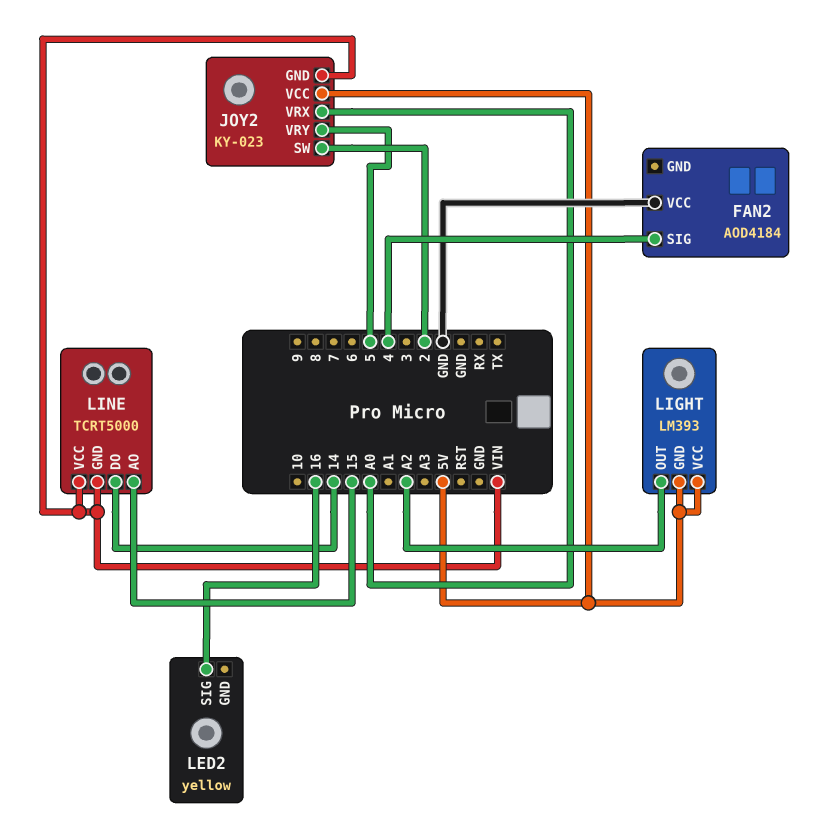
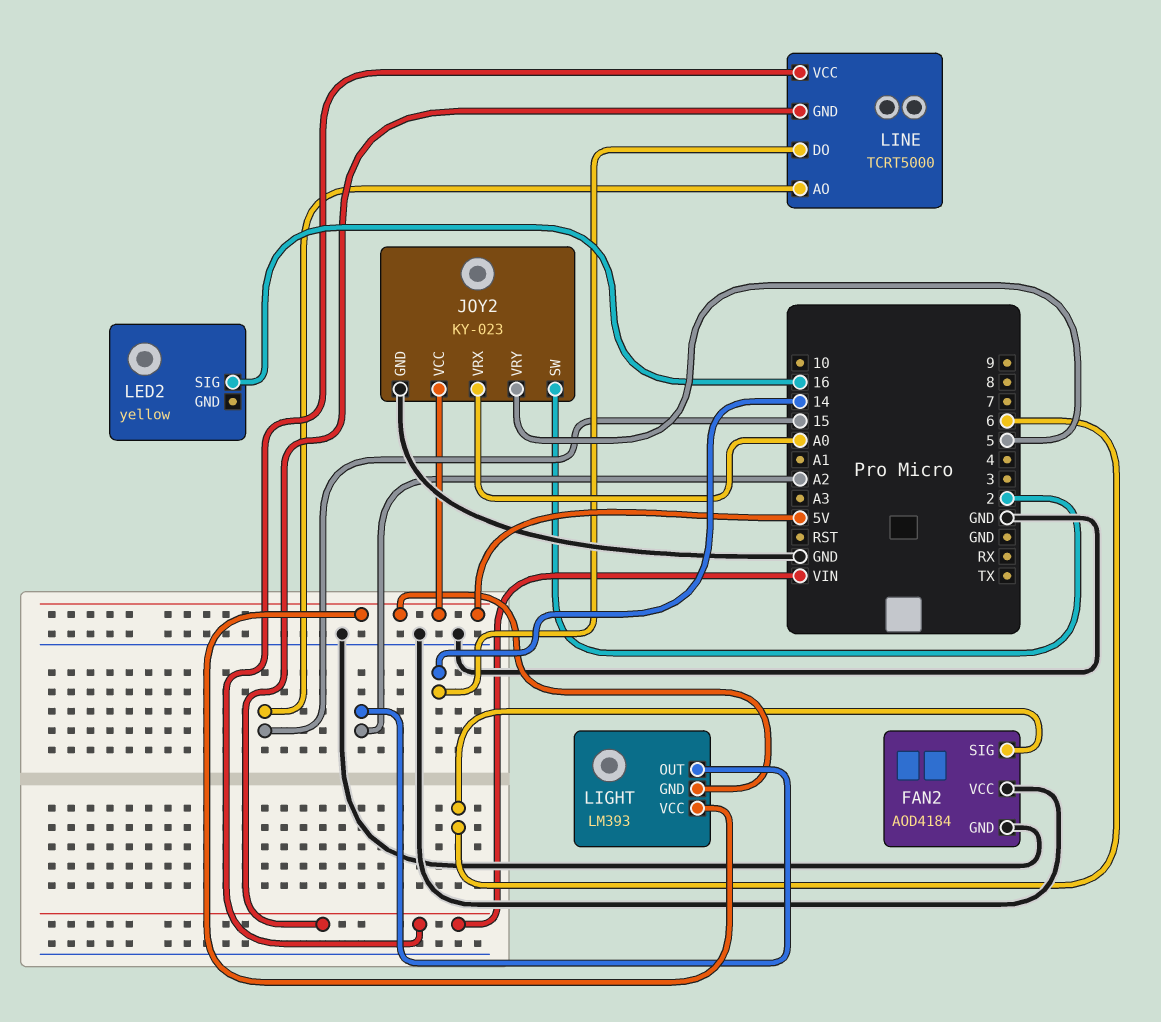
FAN2 pin GND: none -> GND
FAN2 pin SIG: 4 -> 6
JOY2 pin GND: VIN -> GND

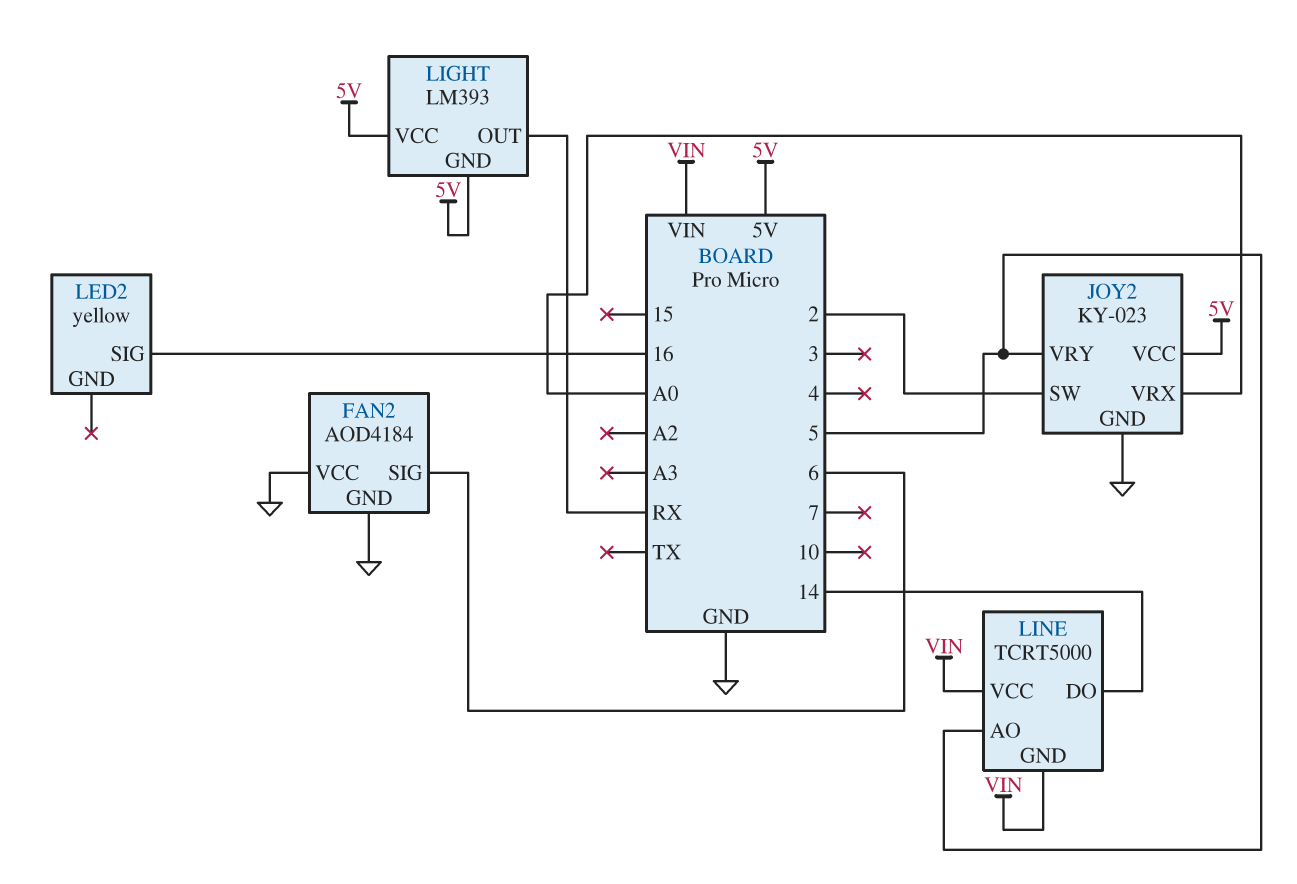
LIGHT pin OUT: A2 -> RX
LINE pin AO: 15 -> 5

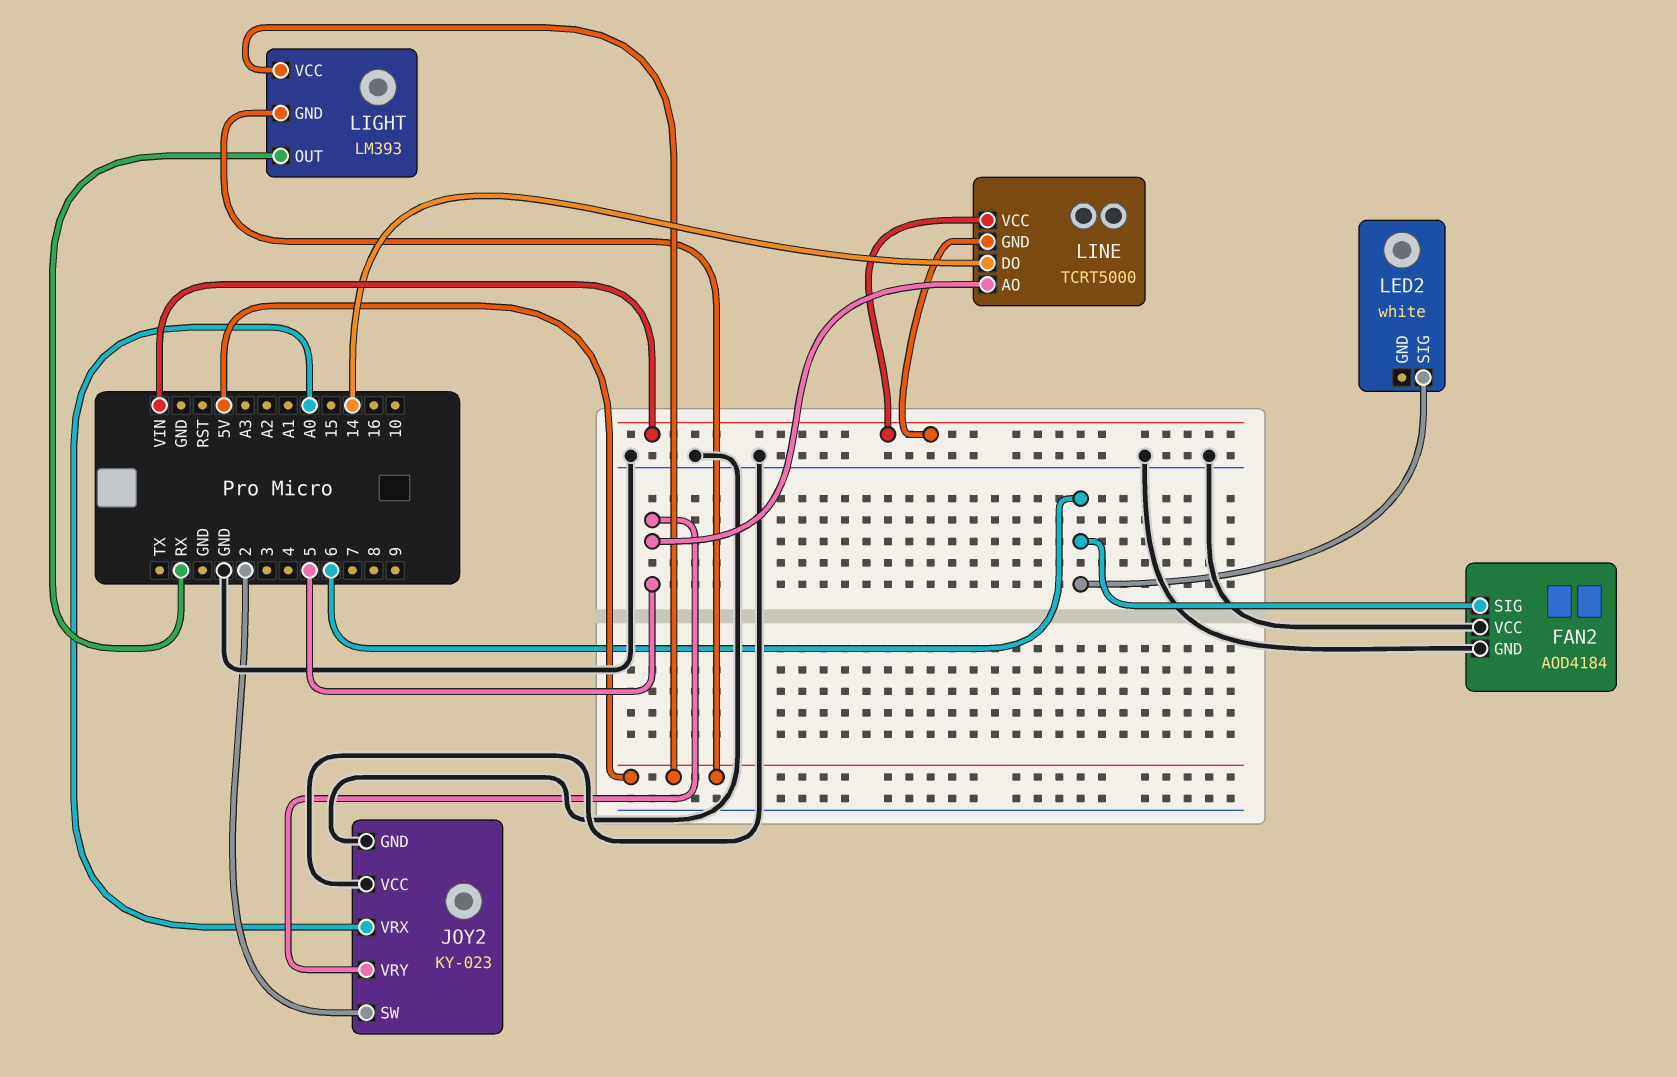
JOY2 pin VCC: 5V -> GND
LED2: yellow -> white
LED2 pin SIG: 16 -> 6

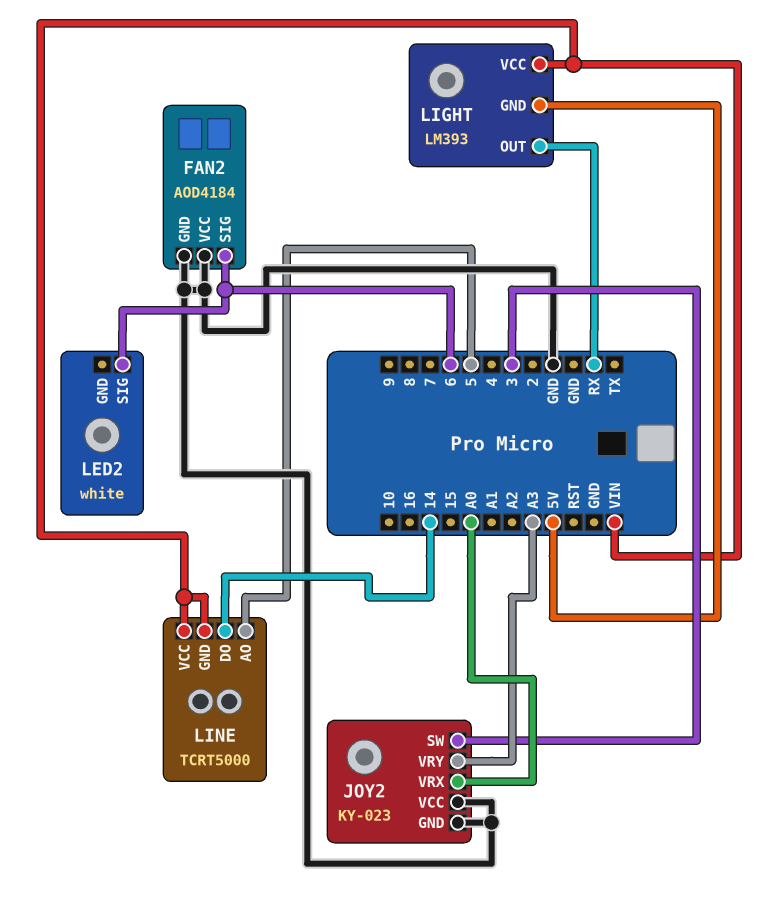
JOY2 pin SW: 2 -> 3
JOY2 pin VRY: 5 -> A3
LIGHT pin VCC: 5V -> VIN

